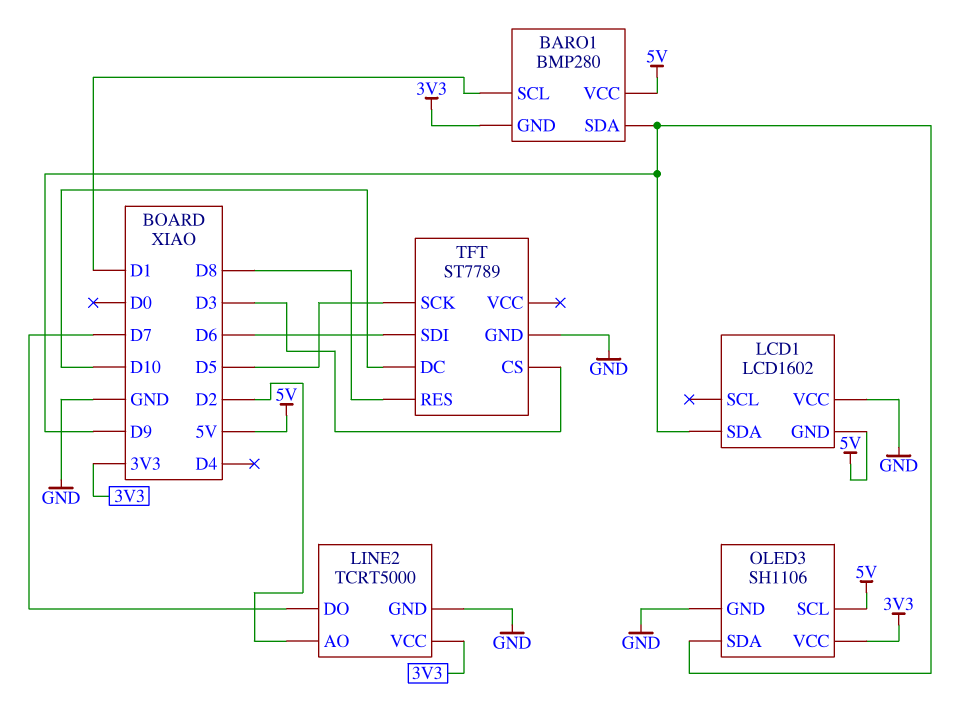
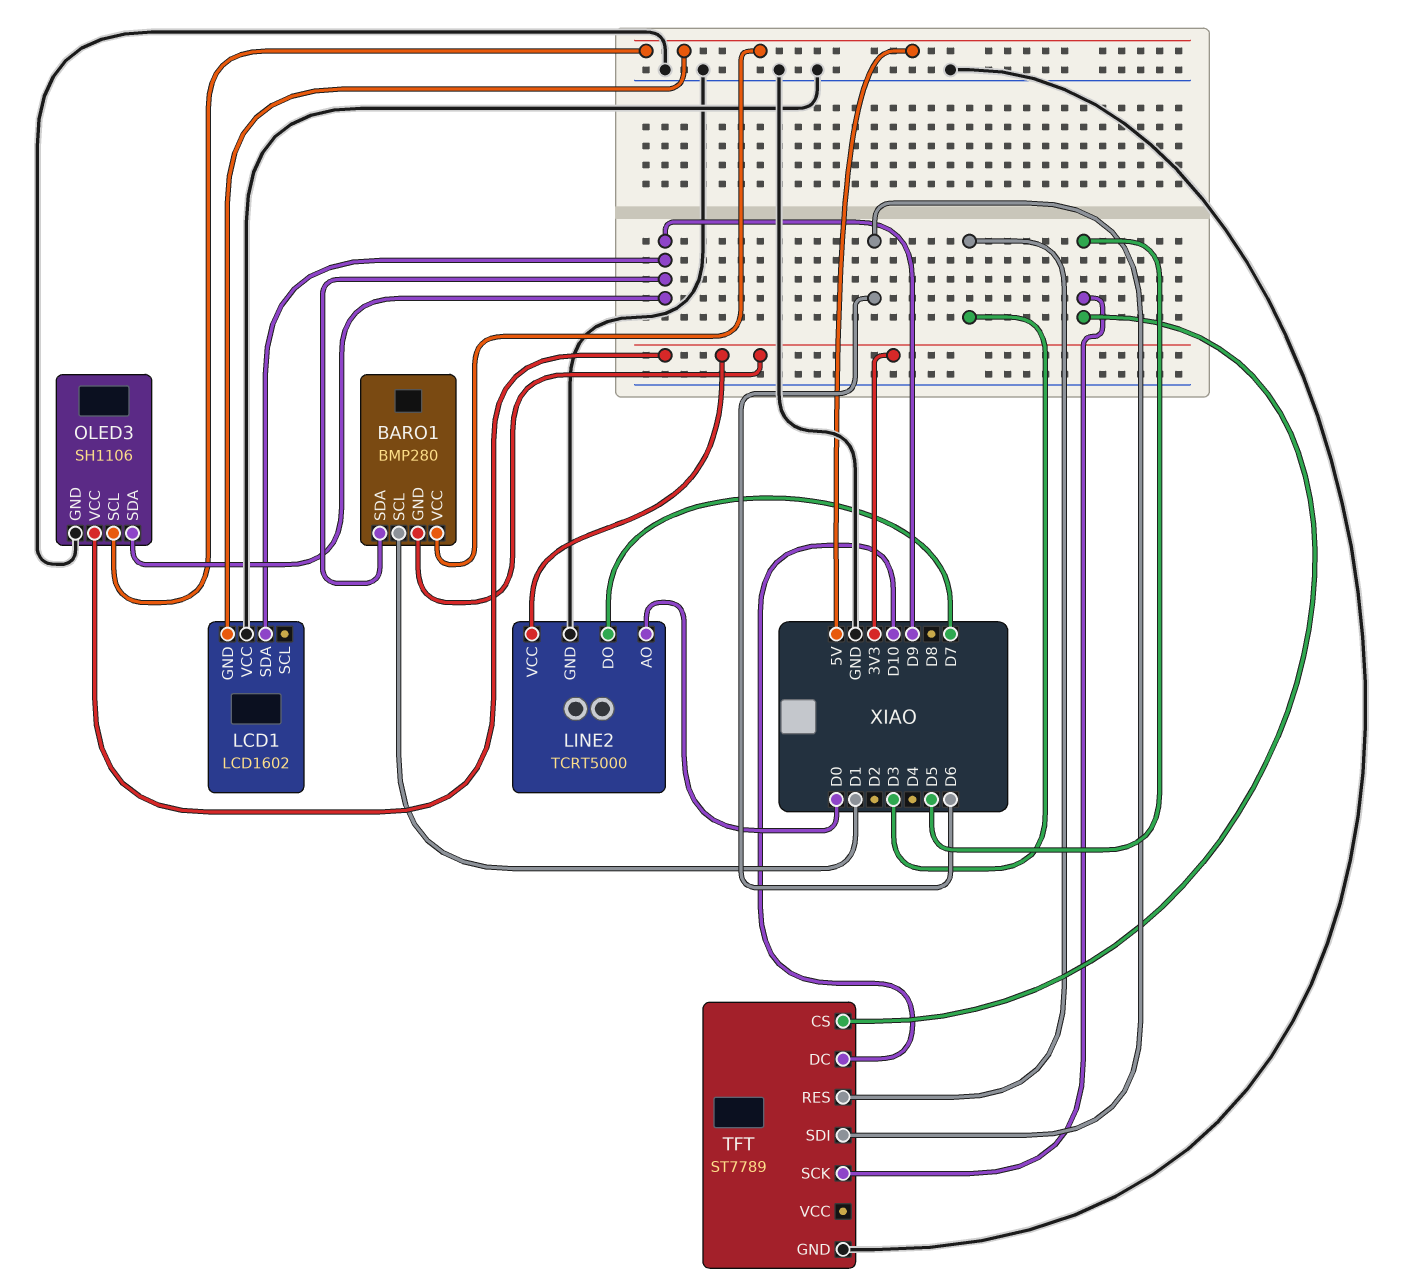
LINE2 pin AO: D2 -> D0
TFT pin CS: D3 -> D5
TFT pin RES: D8 -> D3

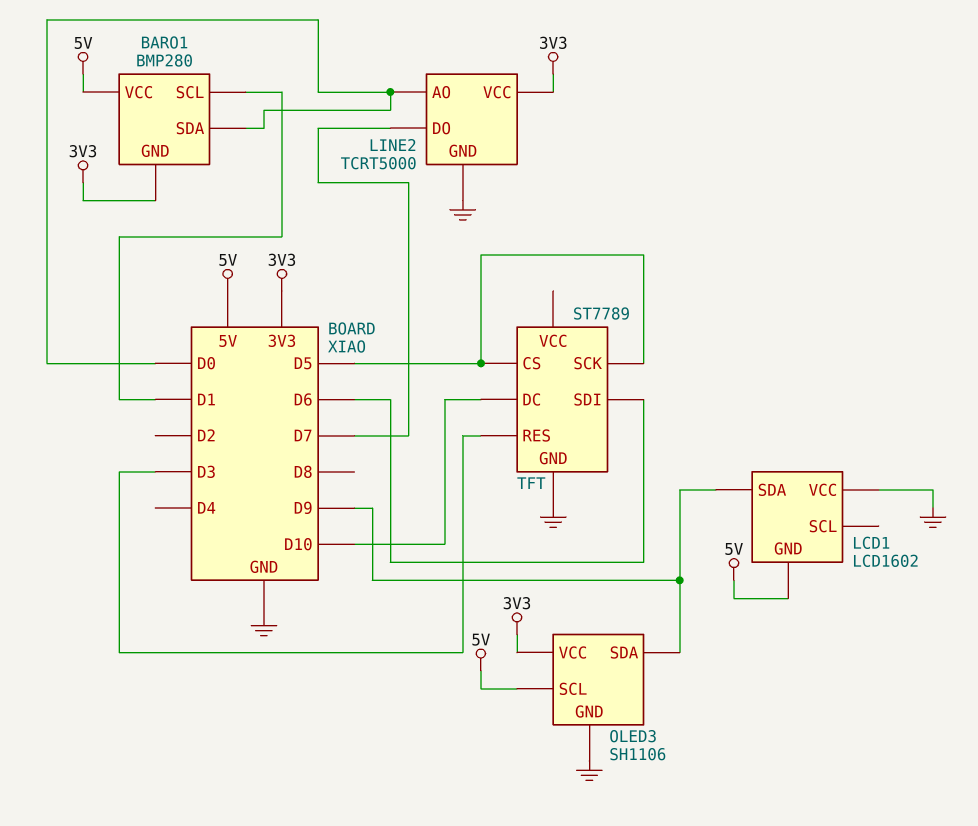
BARO1 pin SDA: D9 -> D0

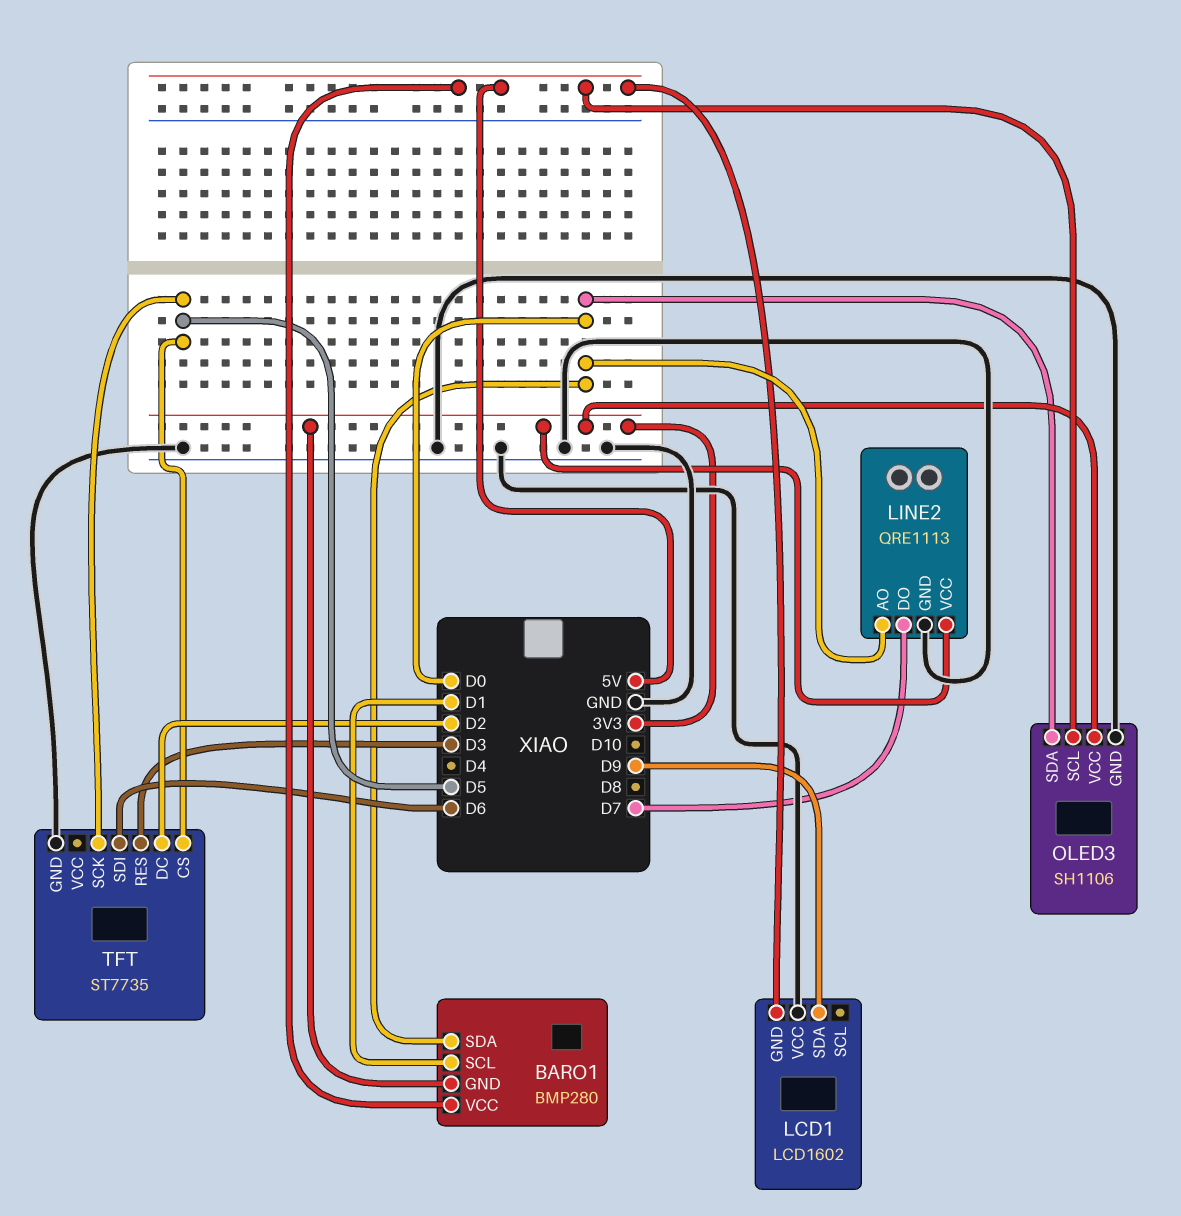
LINE2: TCRT5000 -> QRE1113
OLED3 pin SDA: D9 -> D0
TFT: ST7789 -> ST7735
TFT pin DC: D10 -> D2

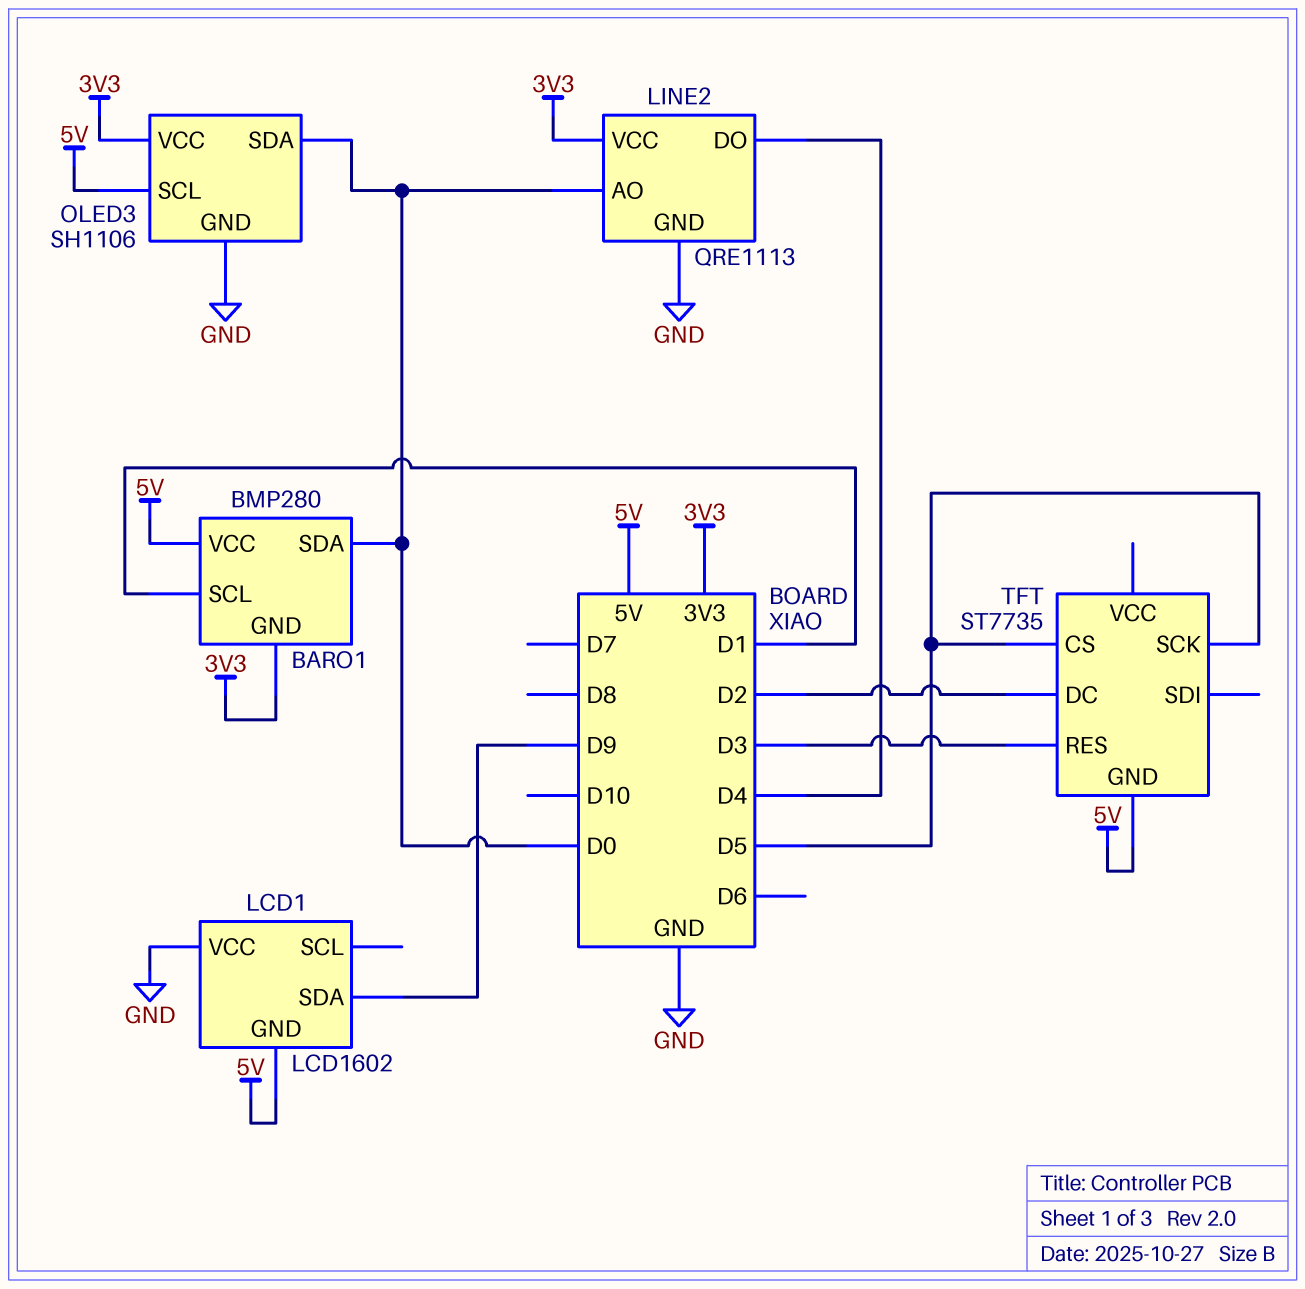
LINE2 pin DO: D7 -> D4
TFT pin GND: GND -> 5V
TFT pin SDI: D6 -> none

